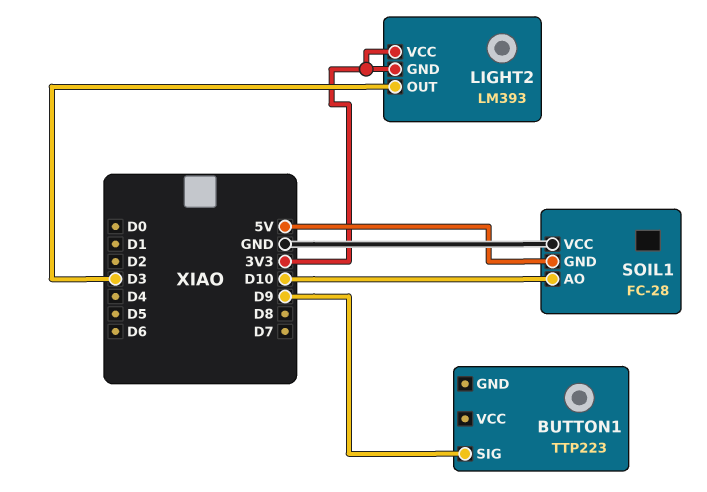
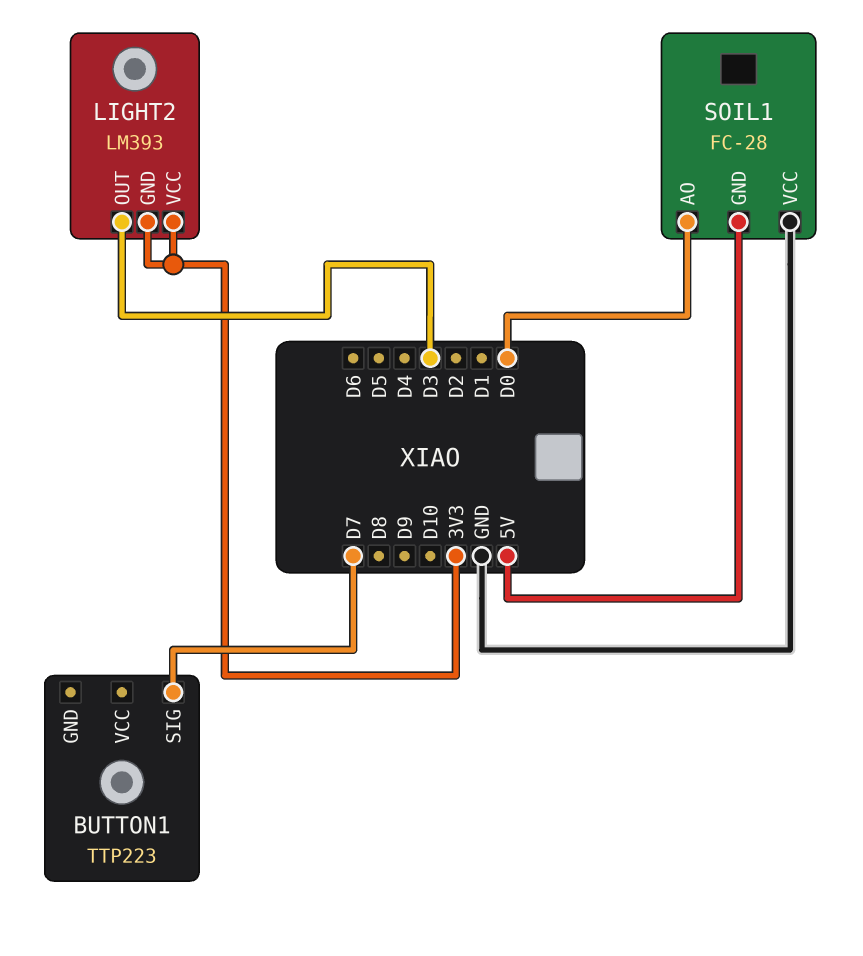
BUTTON1 pin SIG: D9 -> D7
SOIL1 pin AO: D10 -> D0

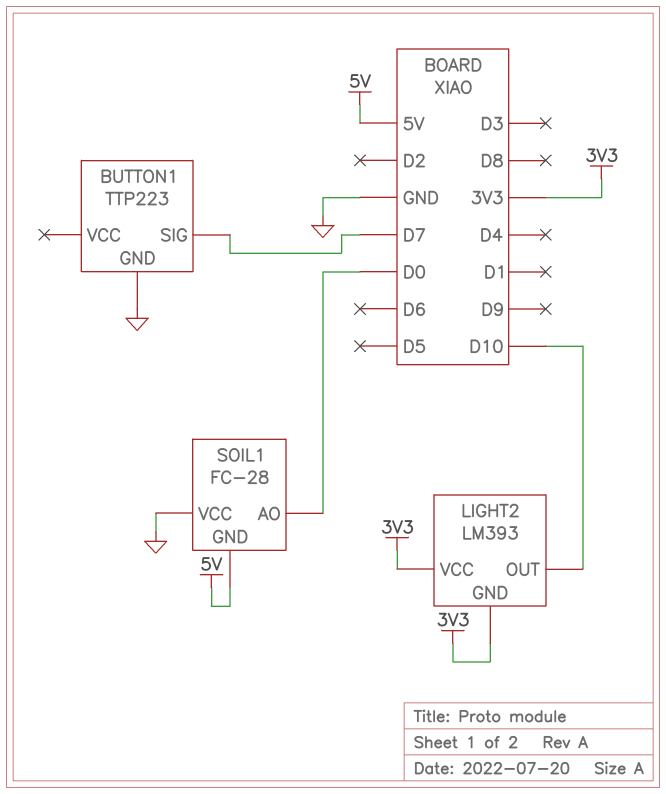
BUTTON1 pin GND: none -> GND
LIGHT2 pin OUT: D3 -> D10

